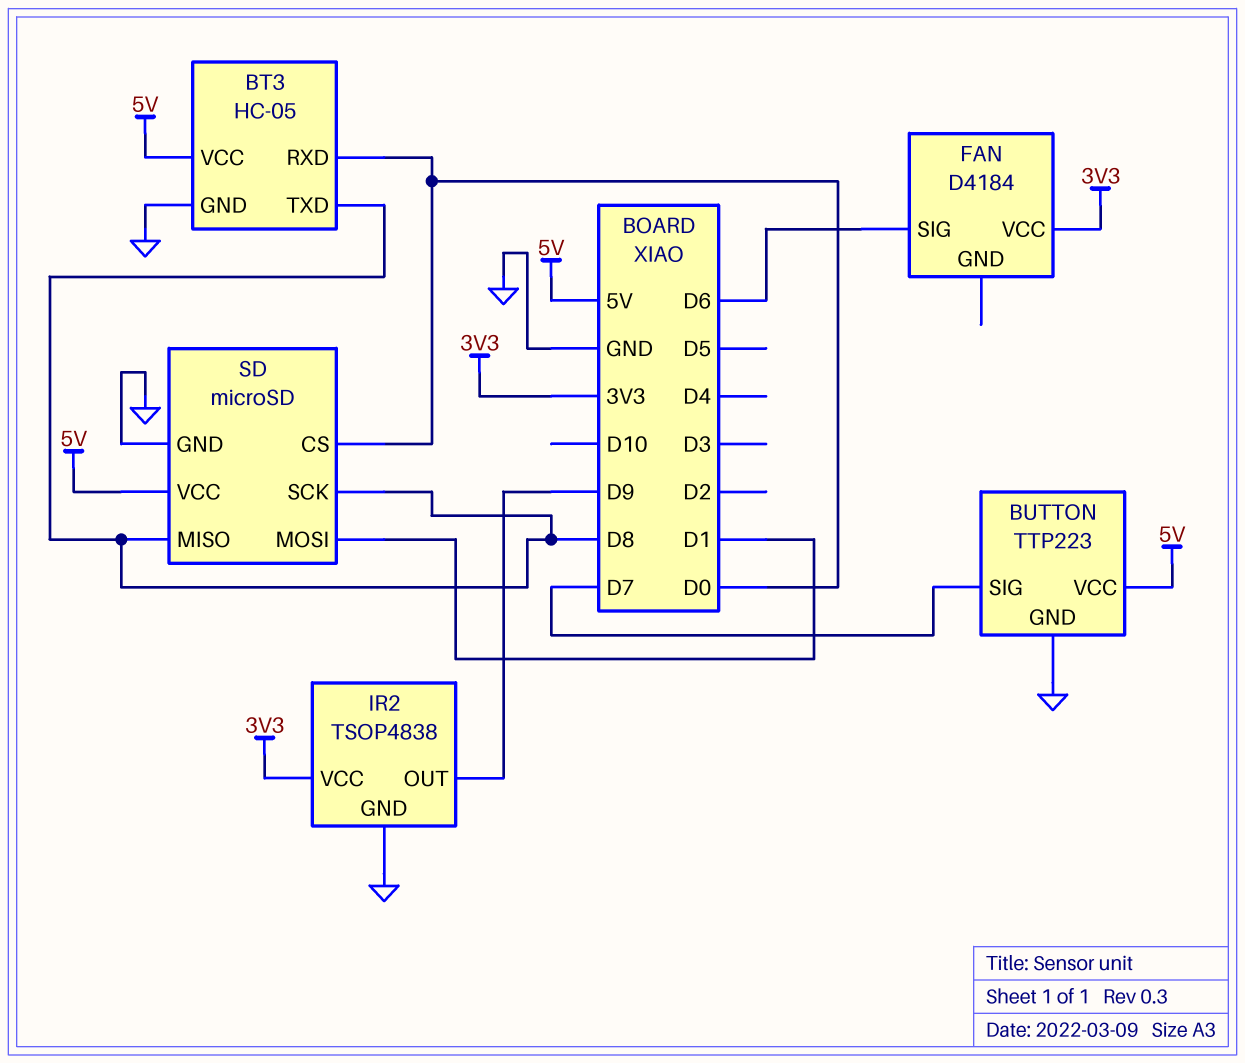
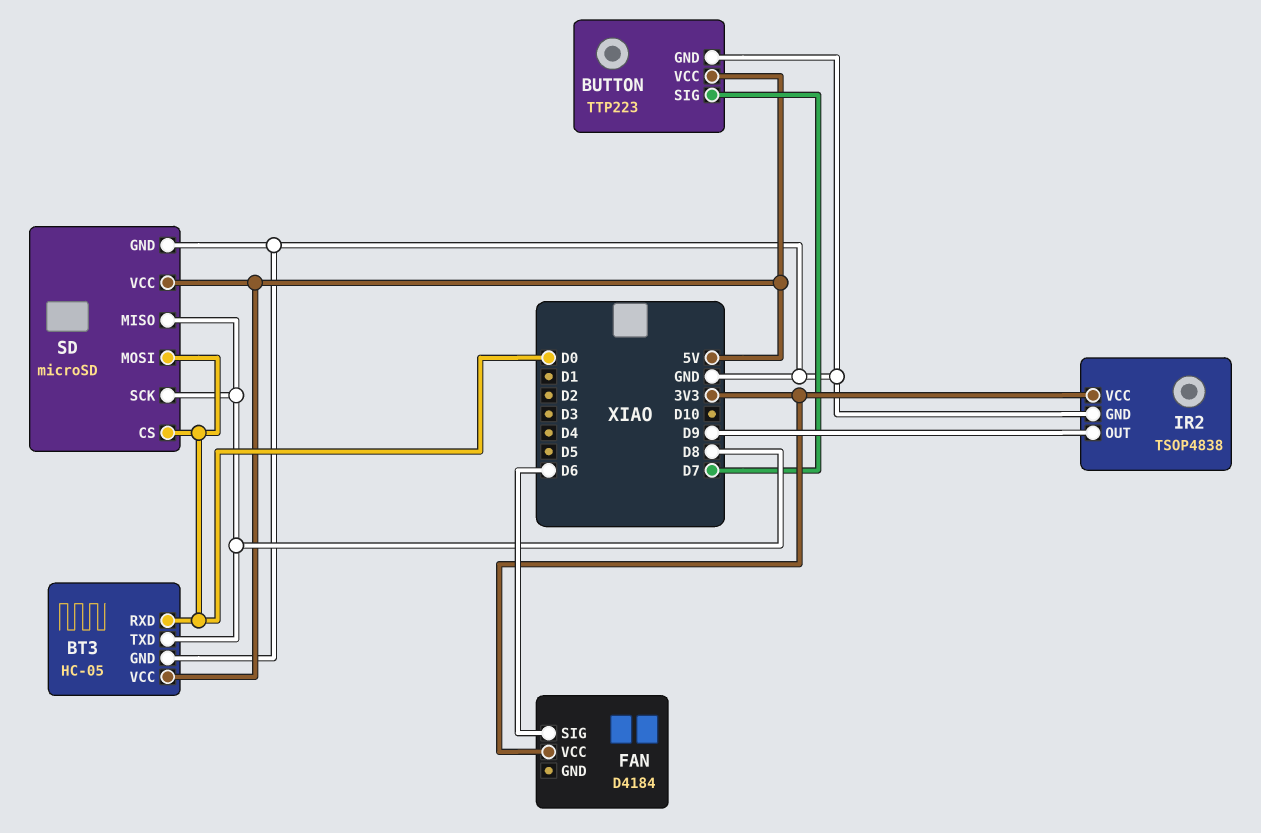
SD pin MOSI: D1 -> D0

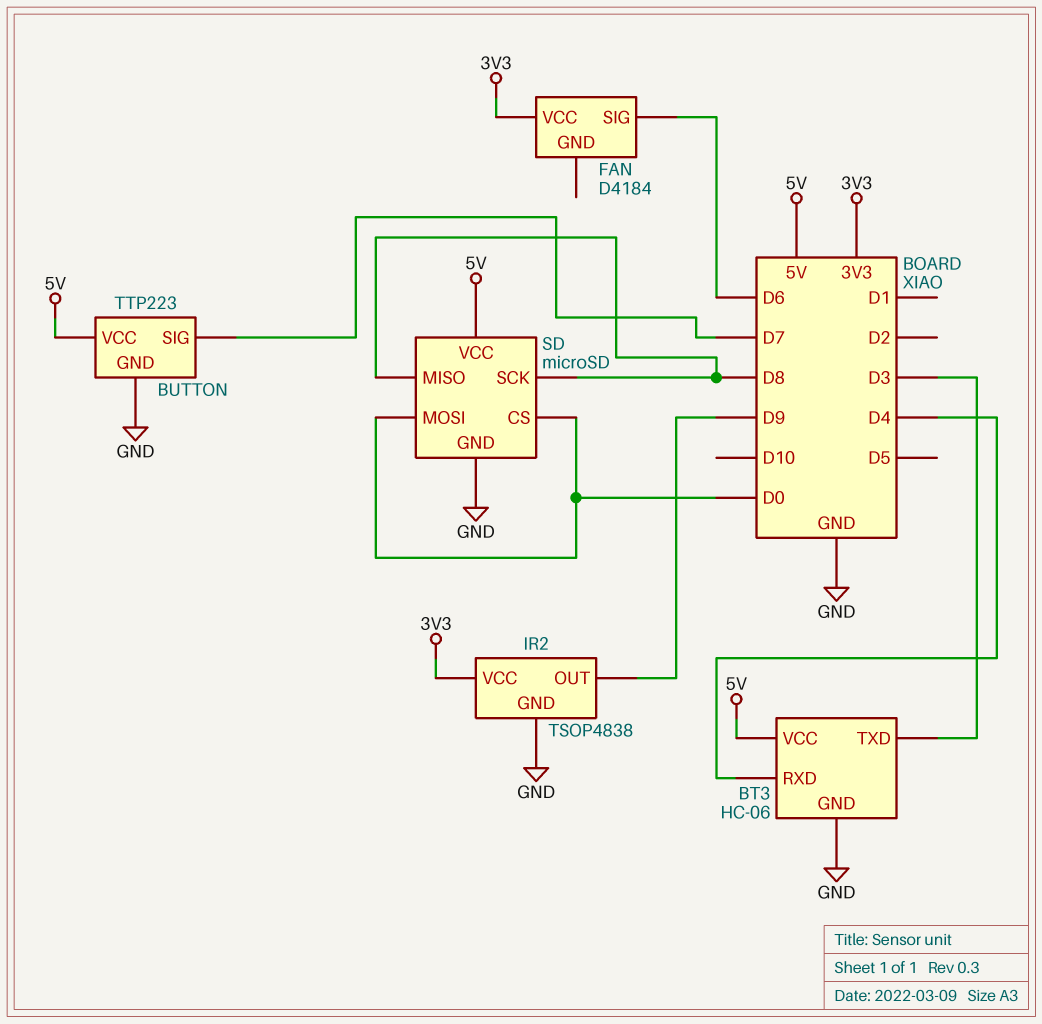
BT3: HC-05 -> HC-06
BT3 pin RXD: D0 -> D4
BT3 pin TXD: D8 -> D3

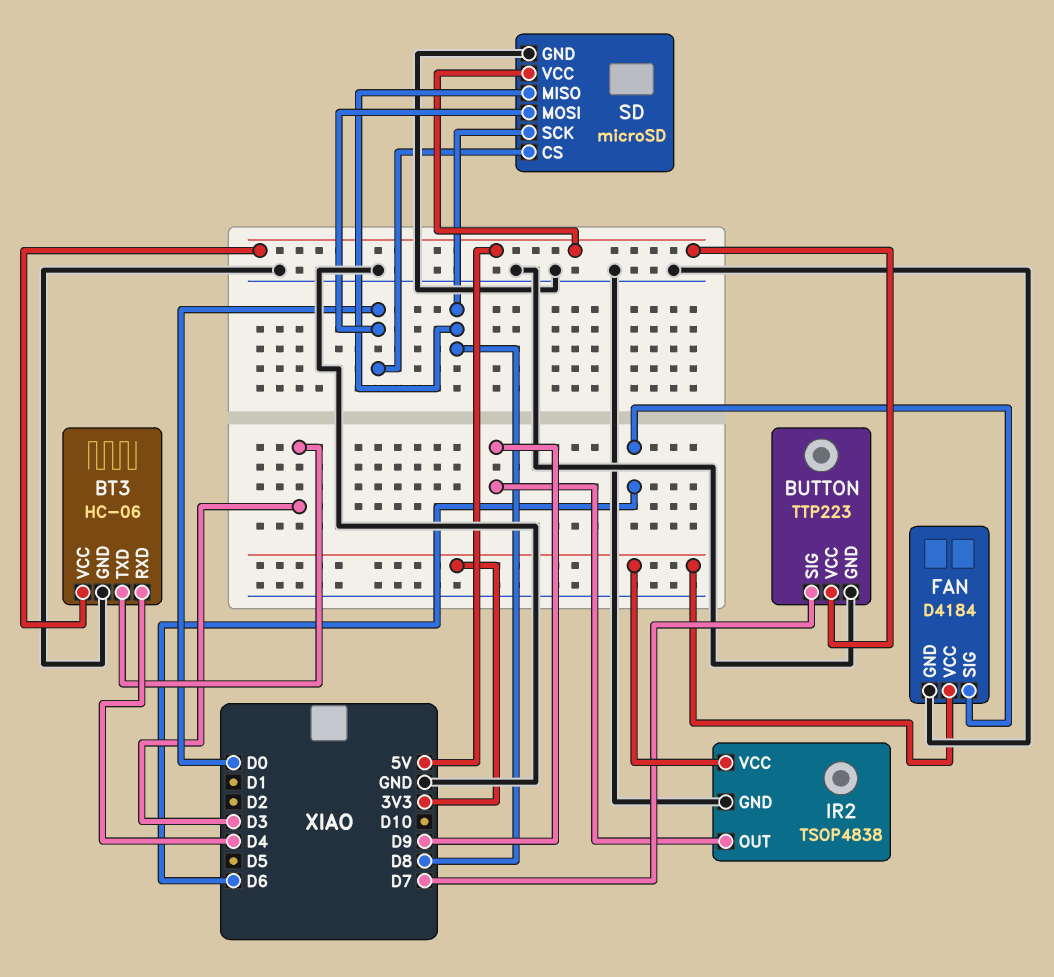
FAN pin GND: none -> GND

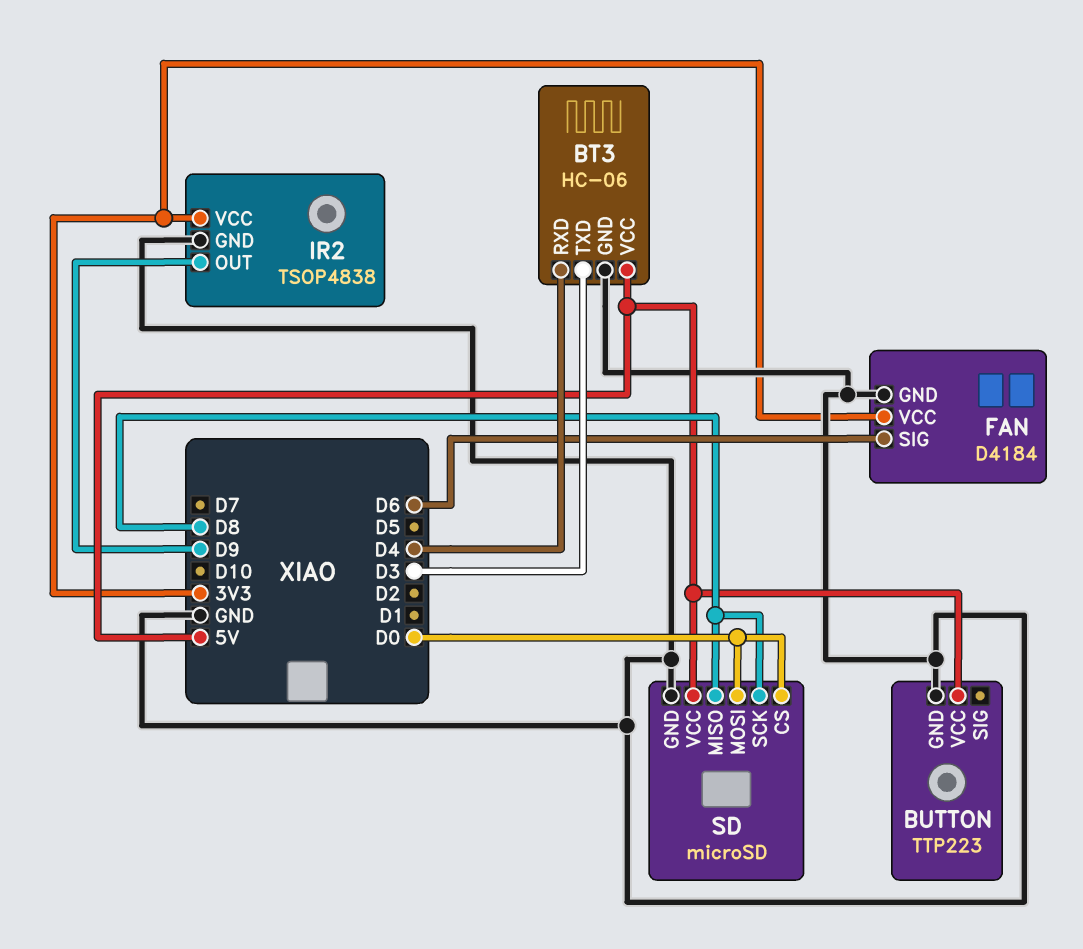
BUTTON pin SIG: D7 -> none

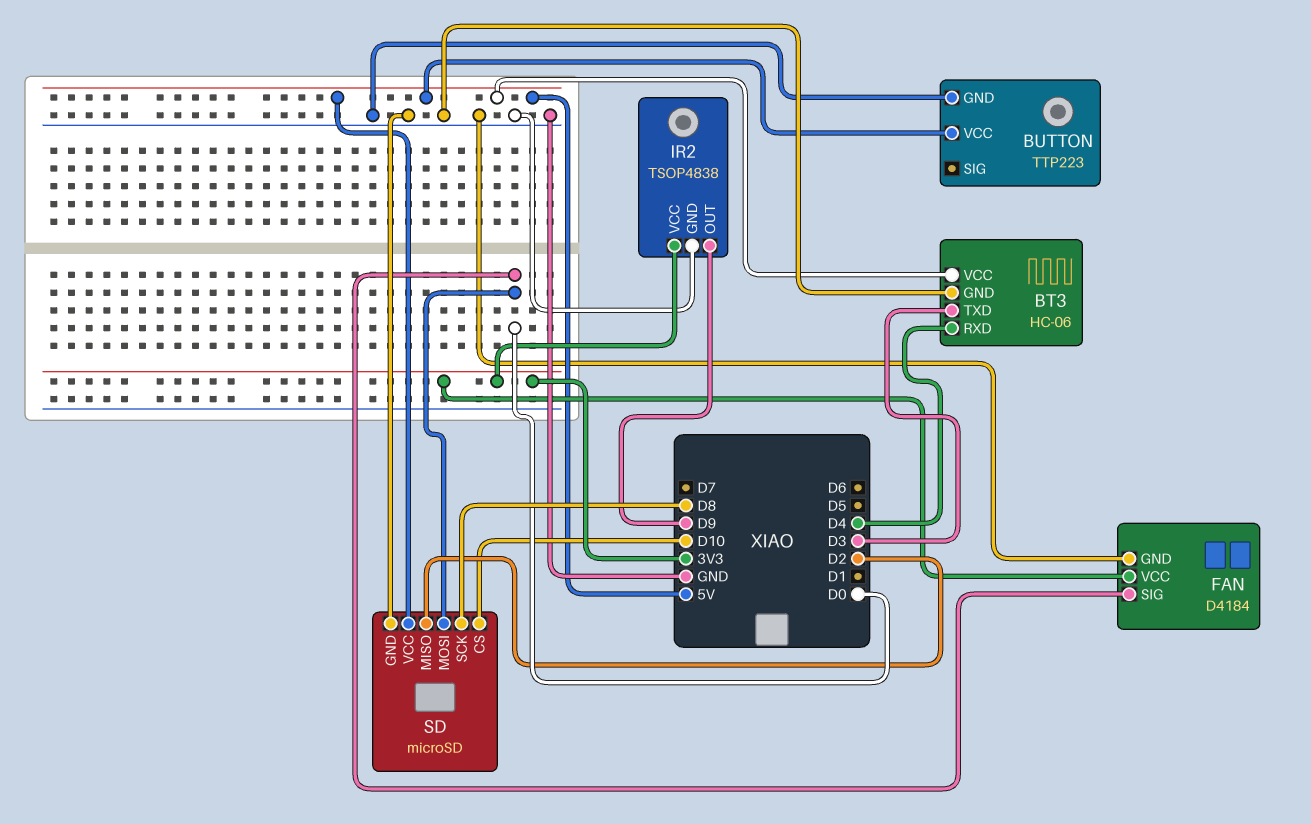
FAN pin SIG: D6 -> D0
SD pin CS: D0 -> D10
SD pin MISO: D8 -> D2

